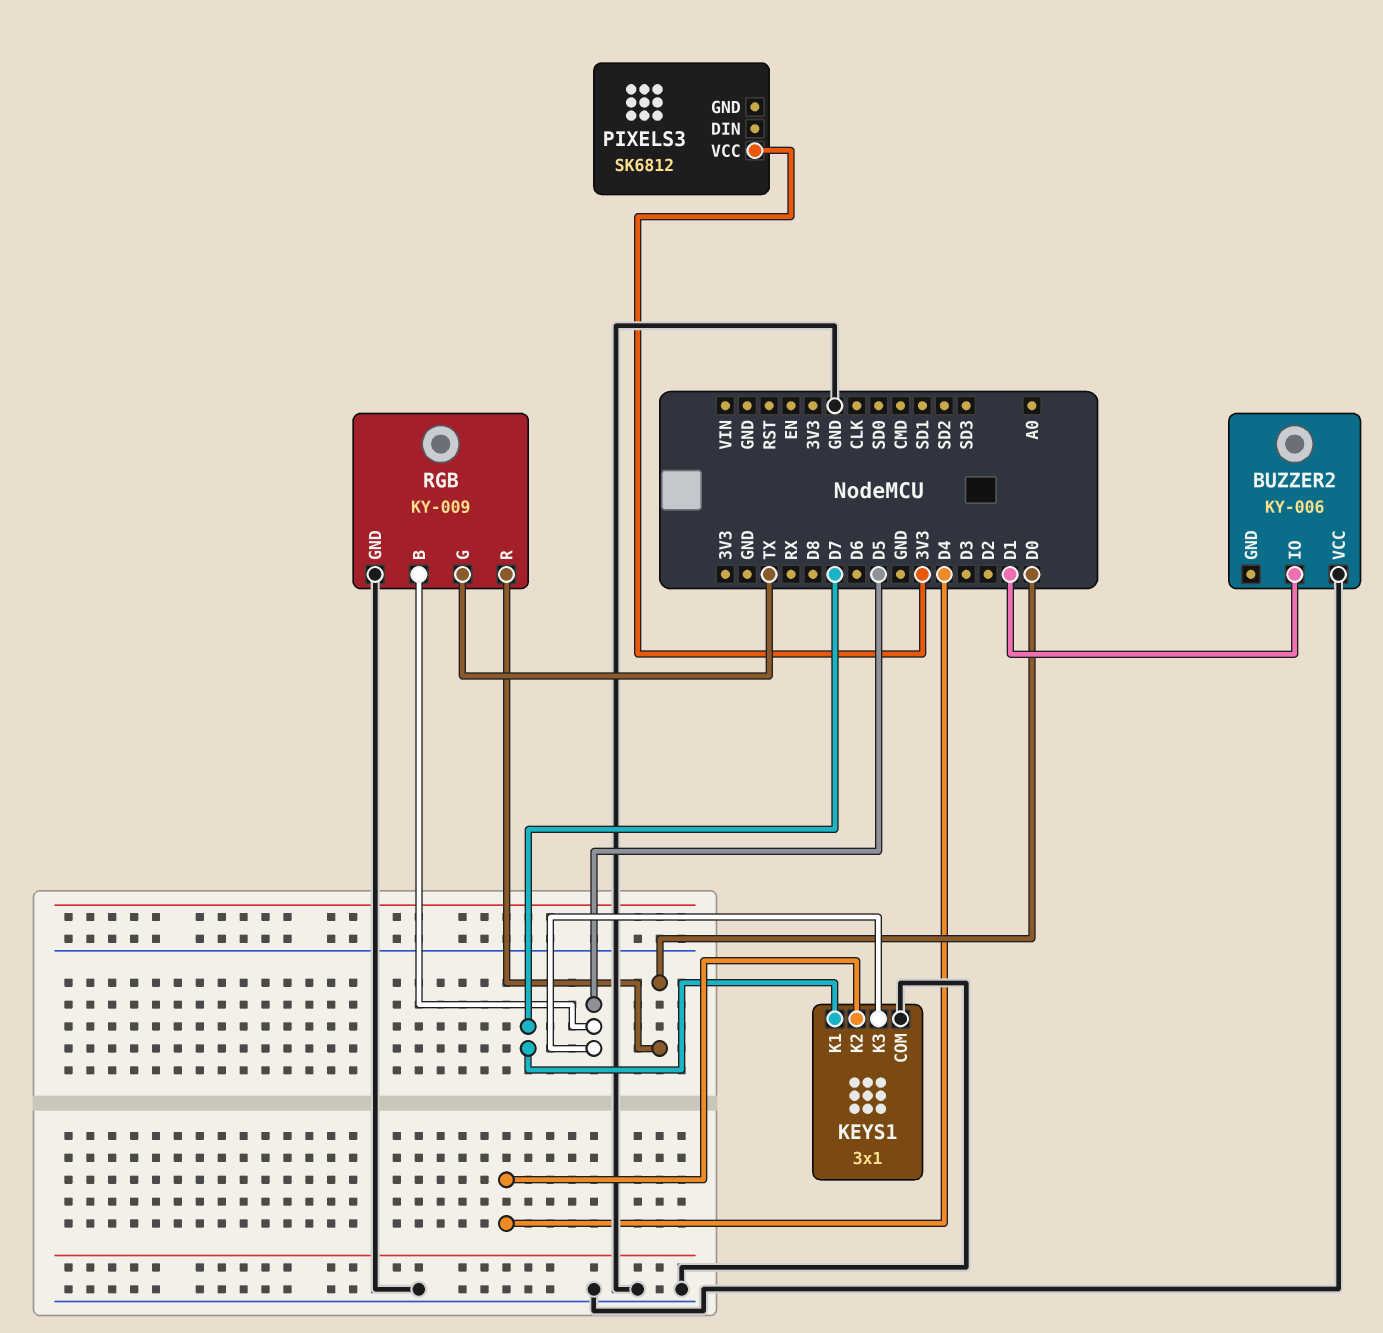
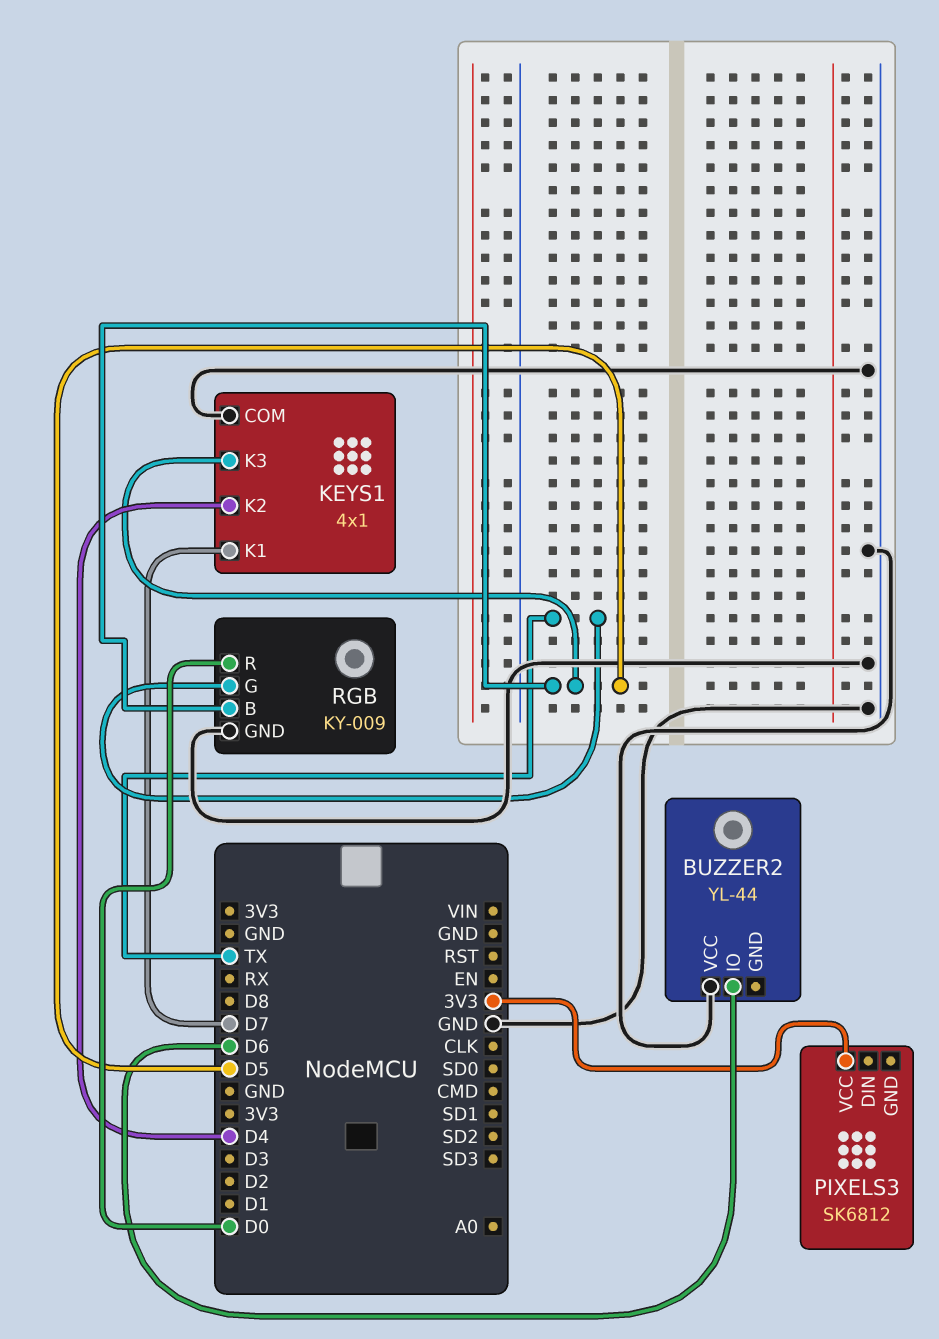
BUZZER2: KY-006 -> YL-44
BUZZER2 pin IO: D1 -> D6
KEYS1: 3x1 -> 4x1

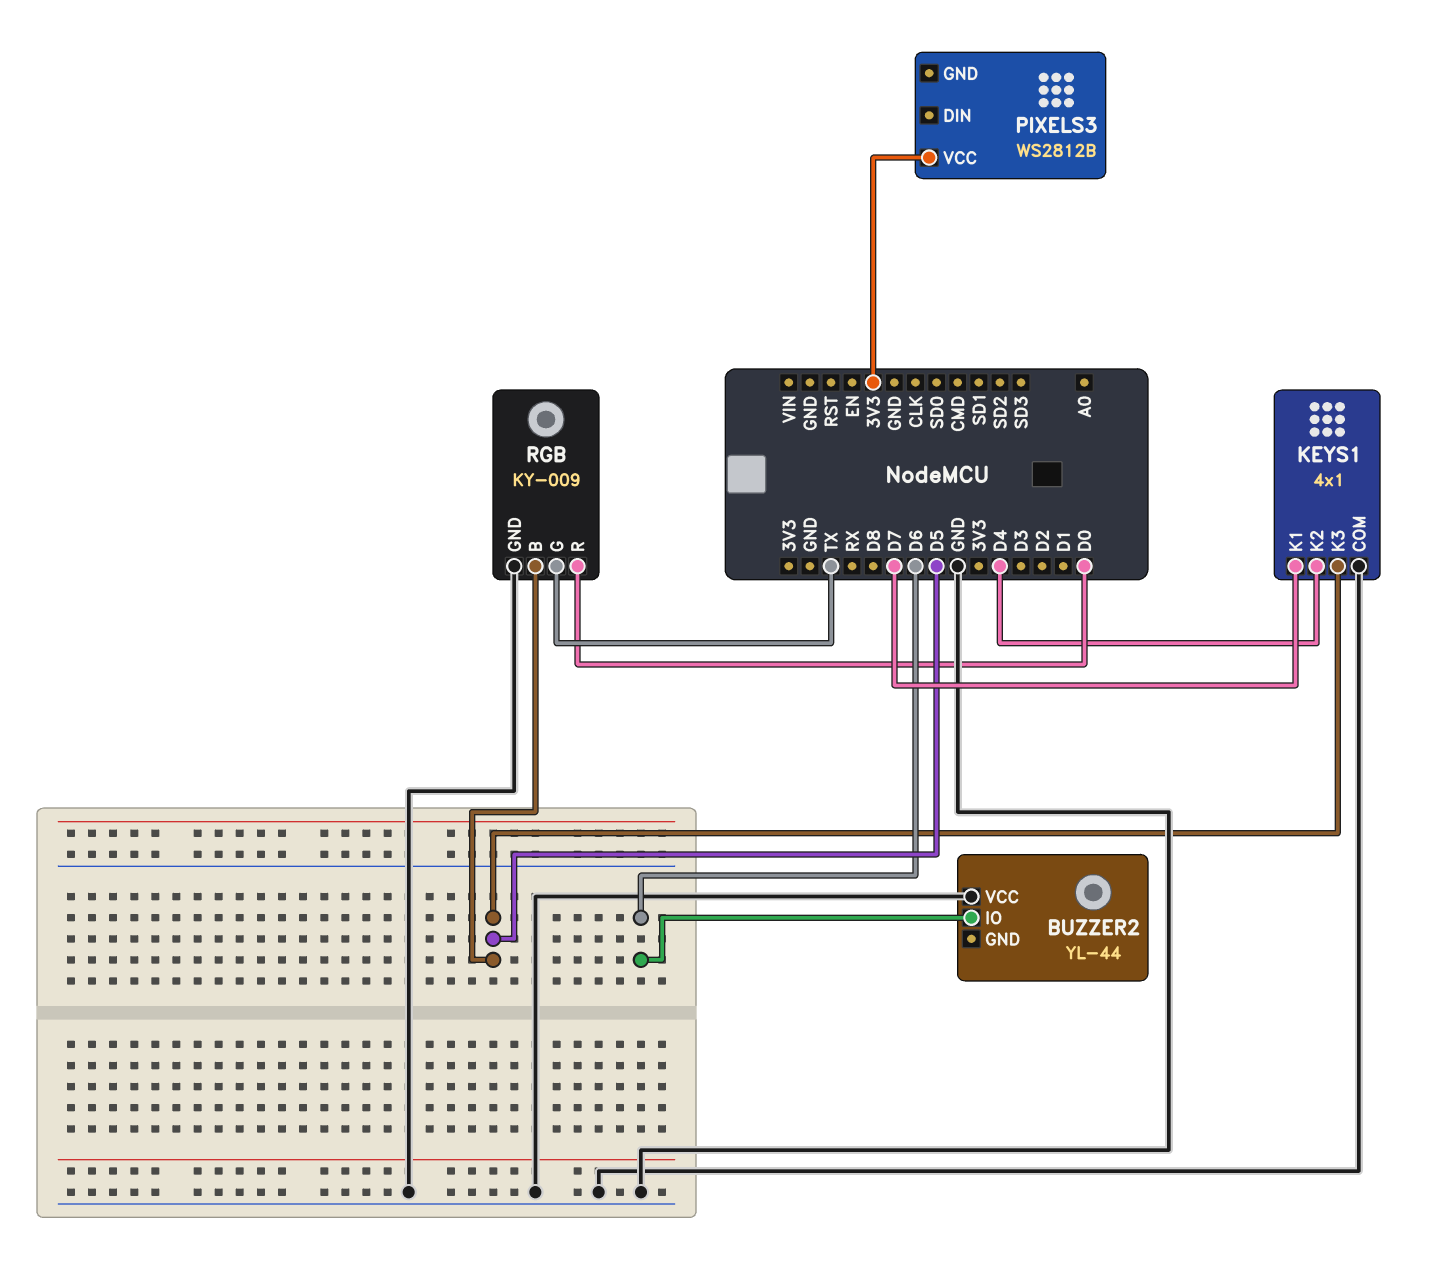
PIXELS3: SK6812 -> WS2812B

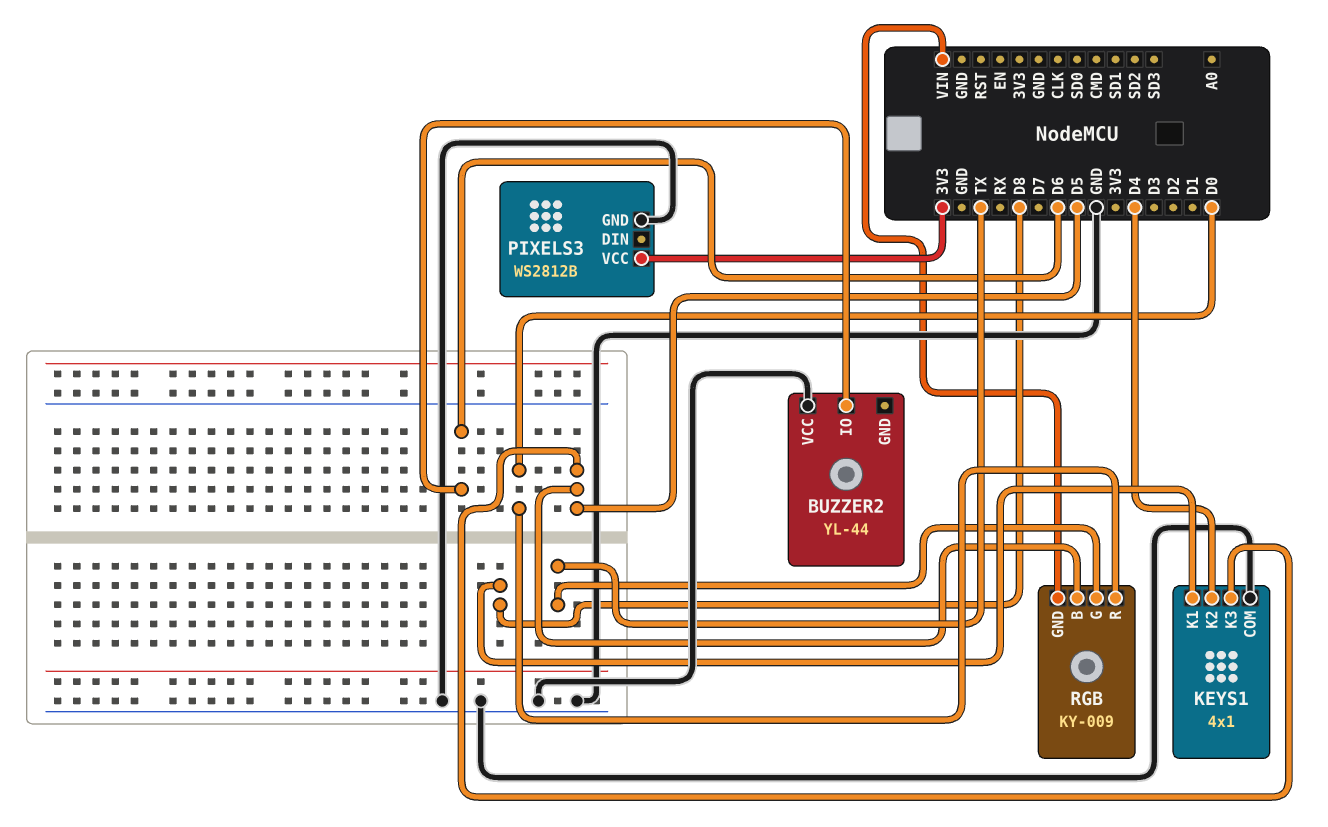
KEYS1 pin K1: D7 -> D8
PIXELS3 pin GND: none -> GND
RGB pin GND: GND -> VIN

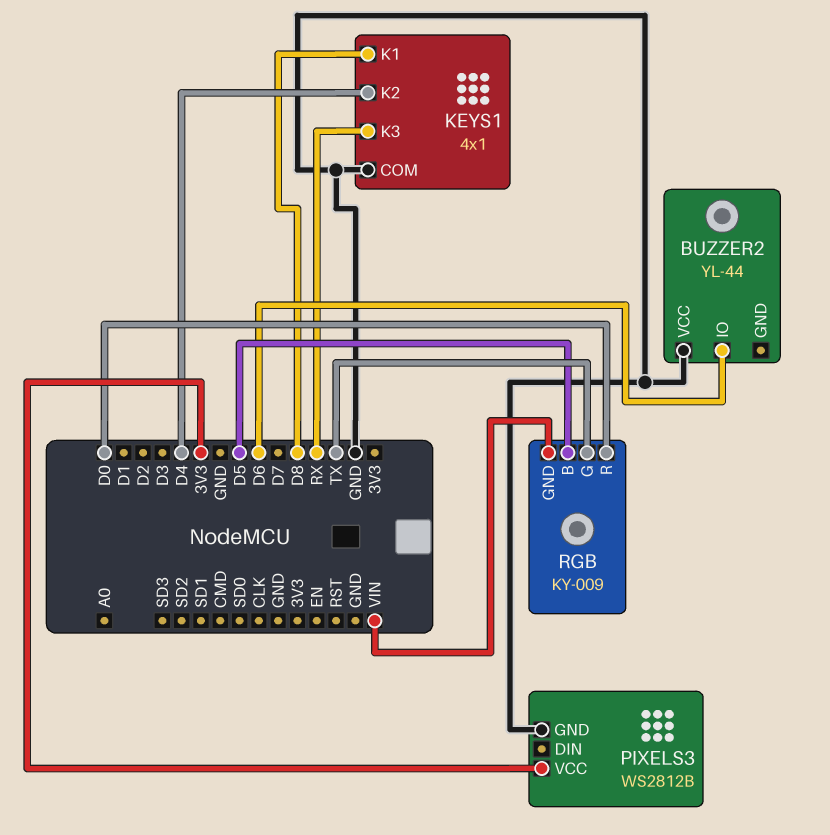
KEYS1 pin K3: D5 -> RX

